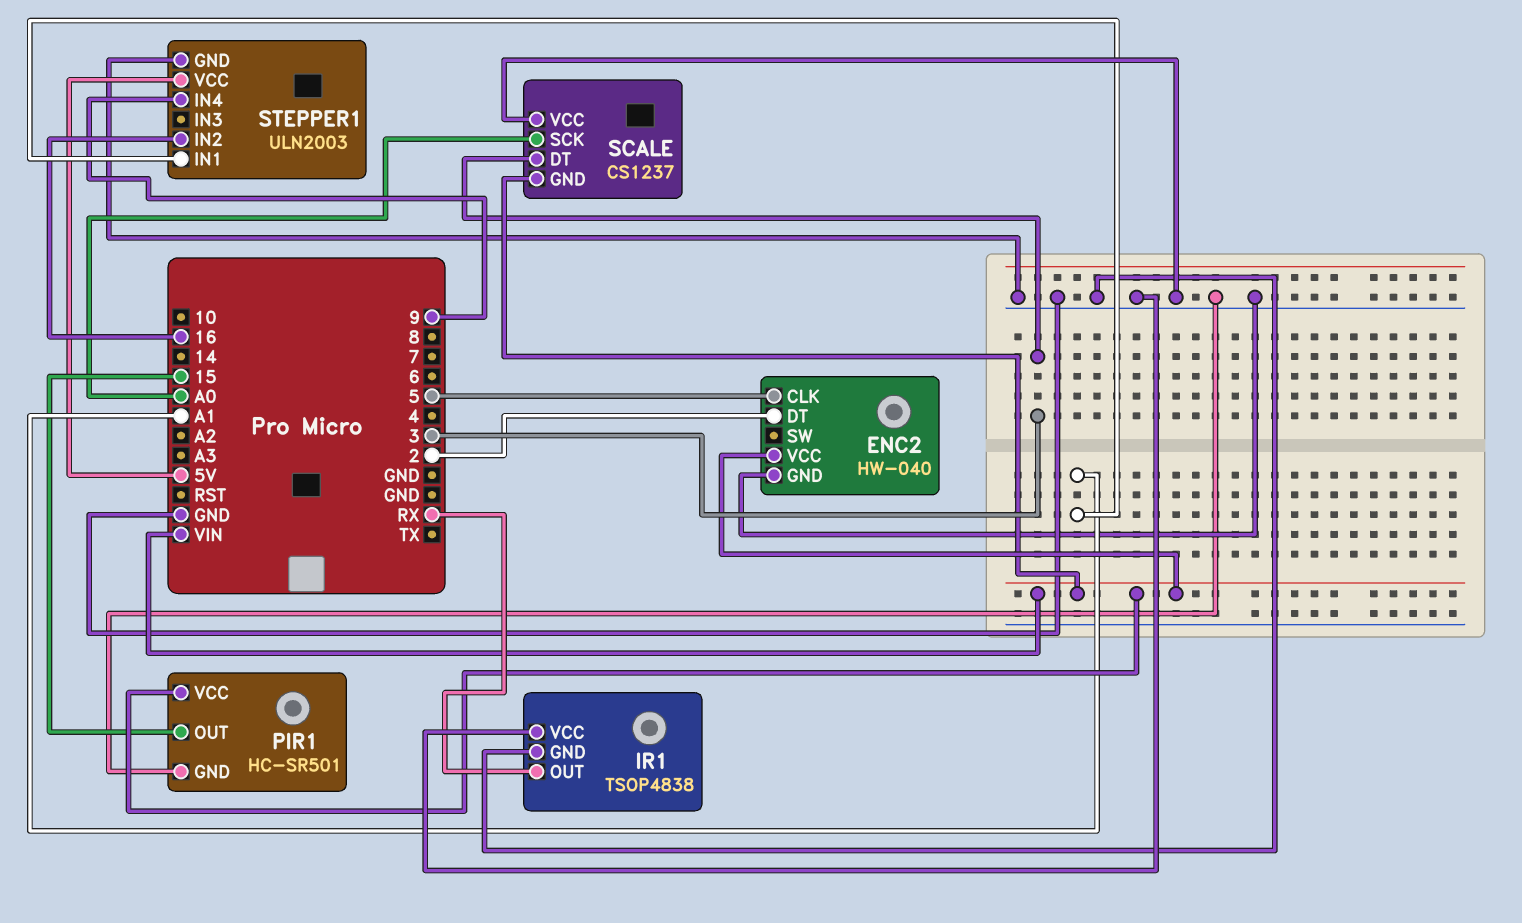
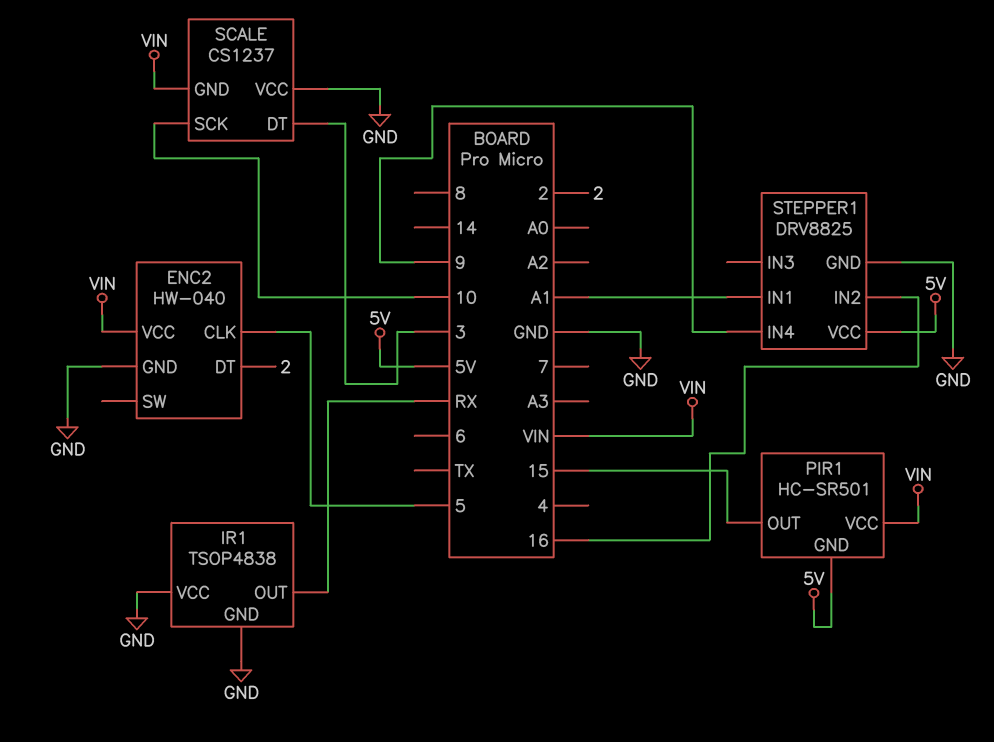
PIR1 pin GND: GND -> 5V
SCALE pin SCK: A0 -> 10
STEPPER1: ULN2003 -> DRV8825

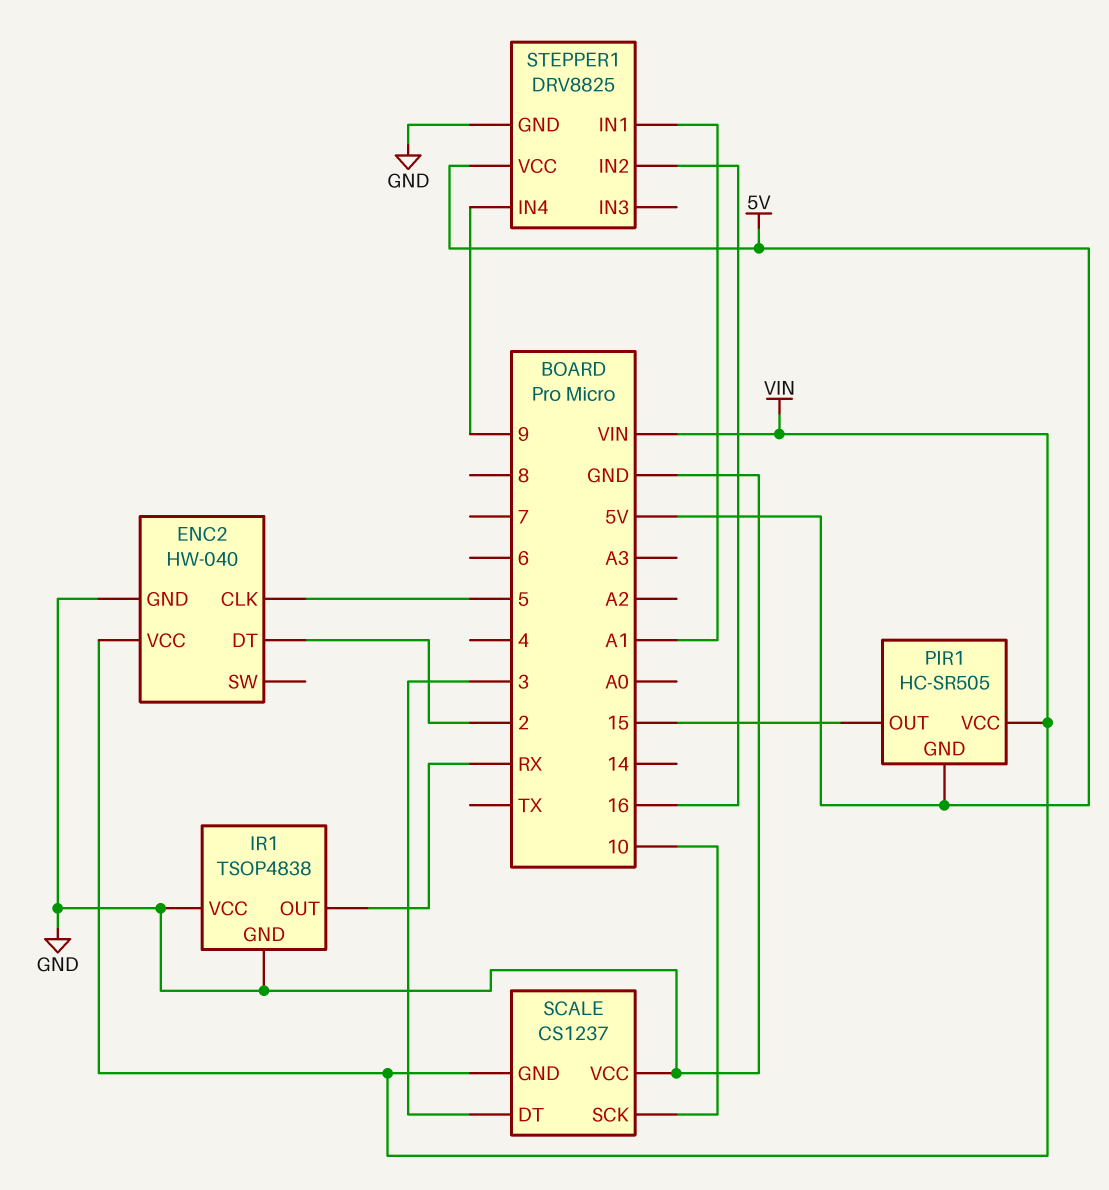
PIR1: HC-SR501 -> HC-SR505

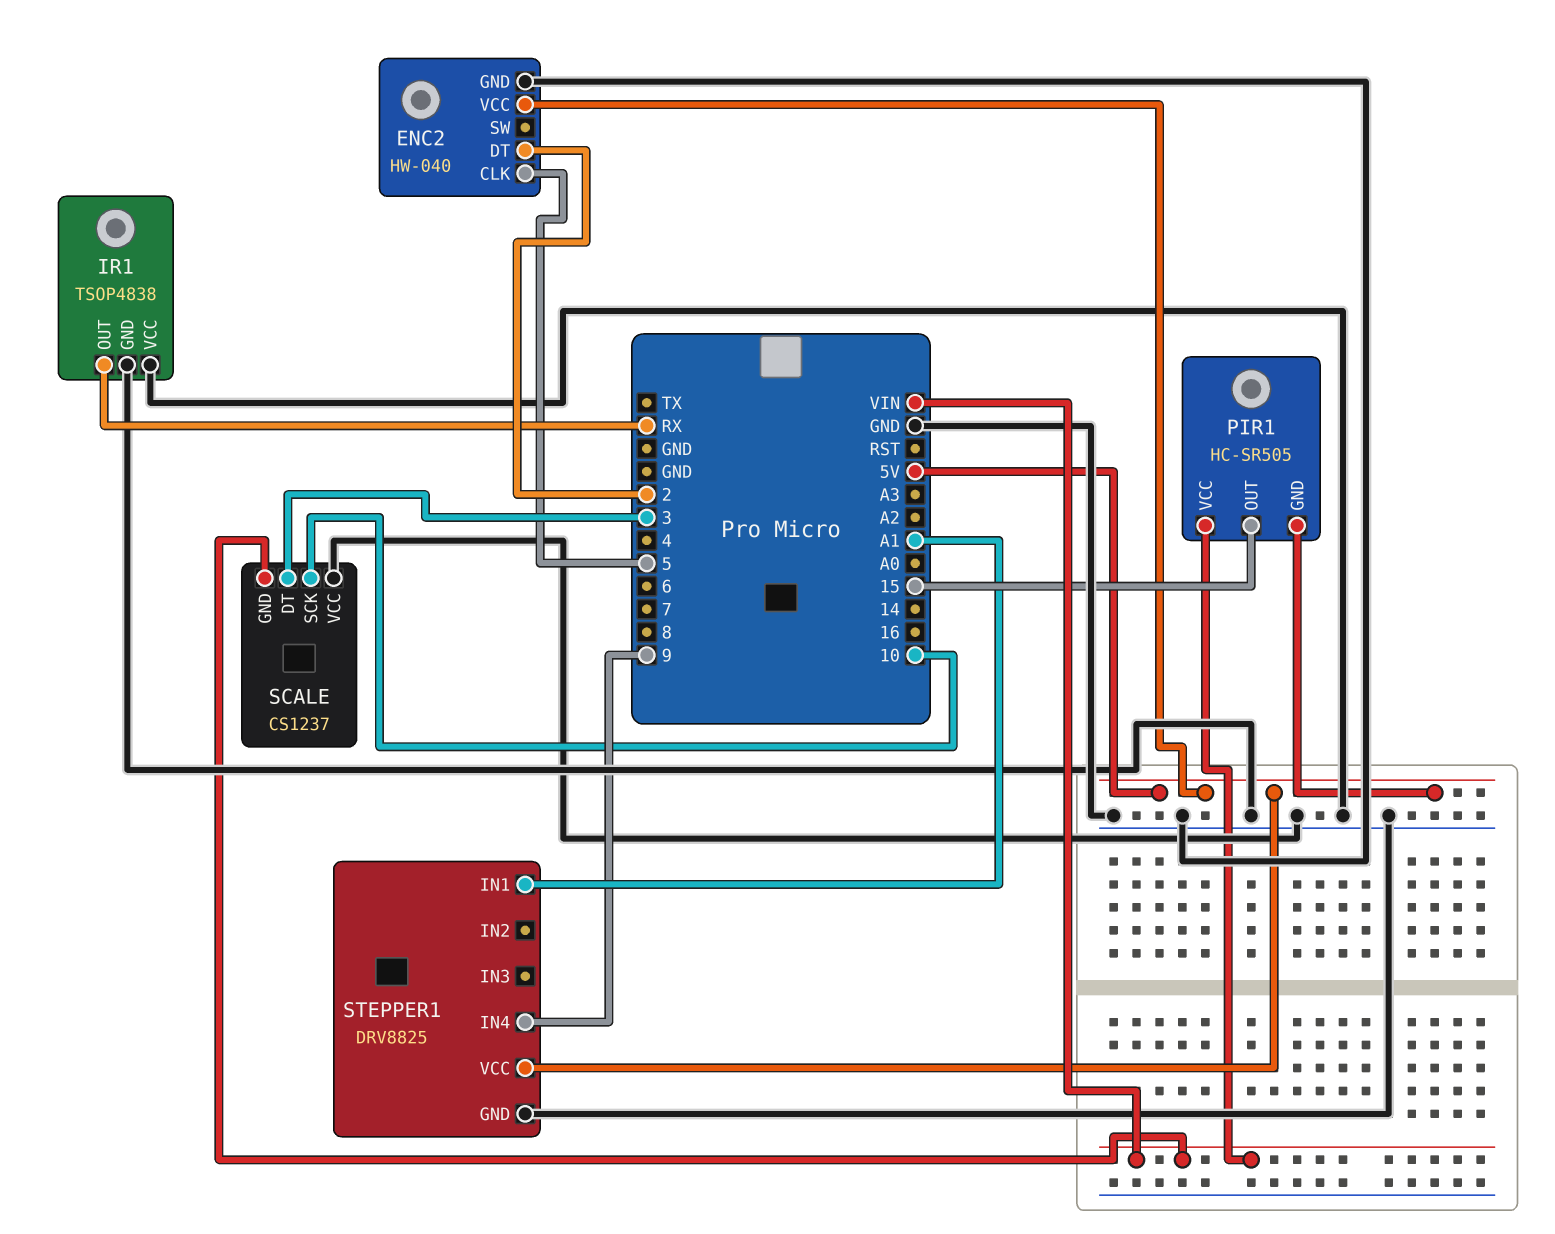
ENC2 pin VCC: VIN -> 5V
STEPPER1 pin IN2: 16 -> none

